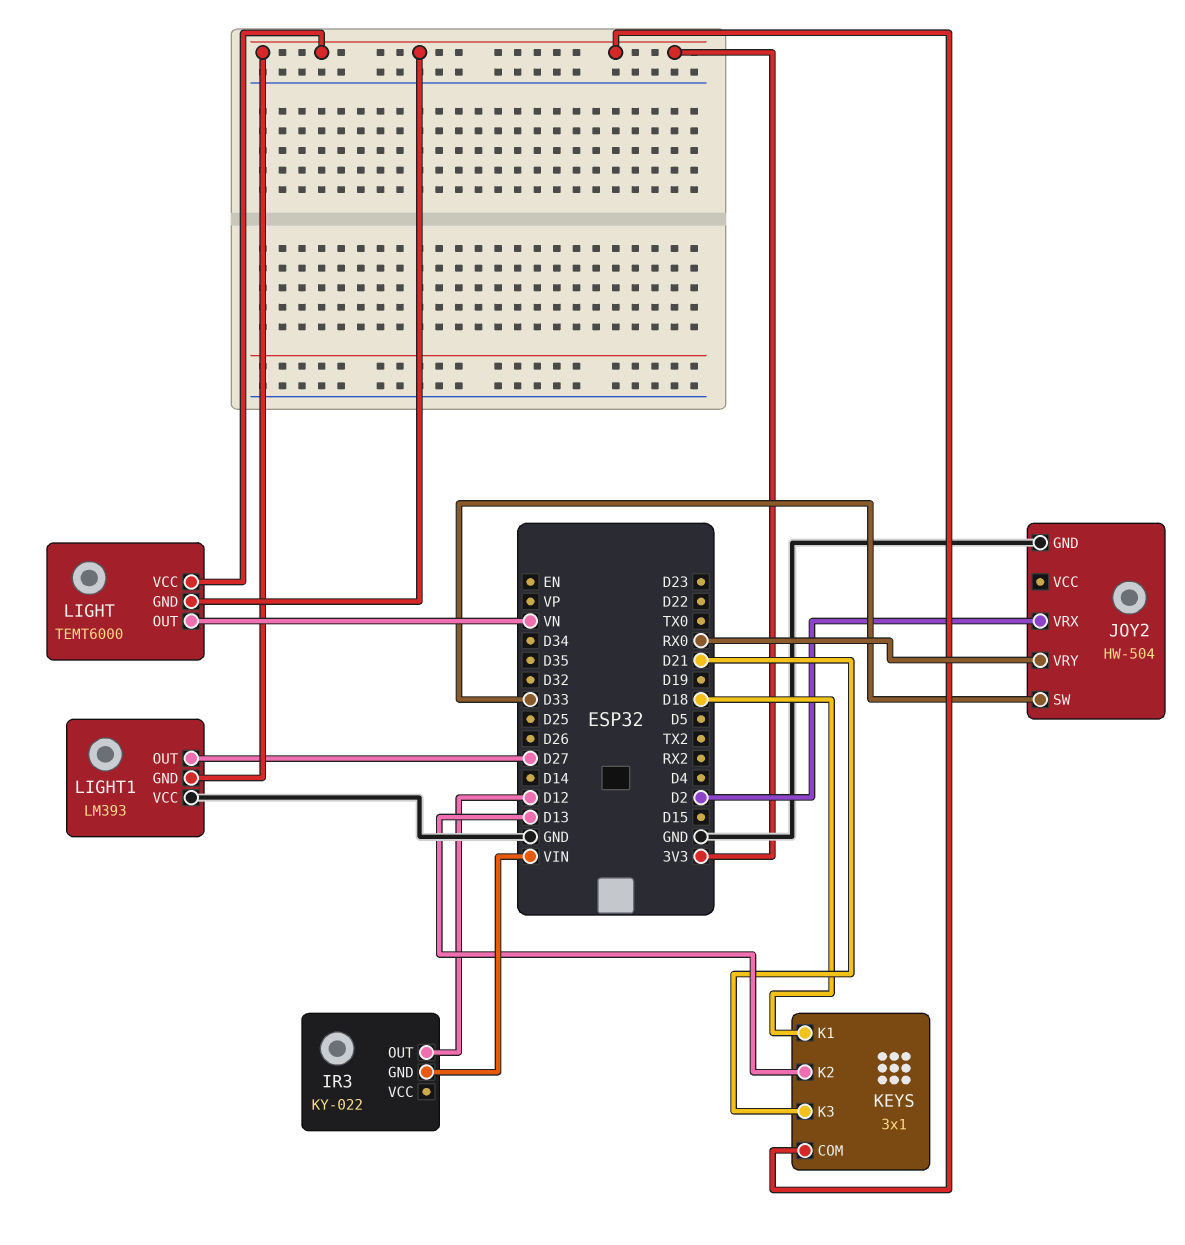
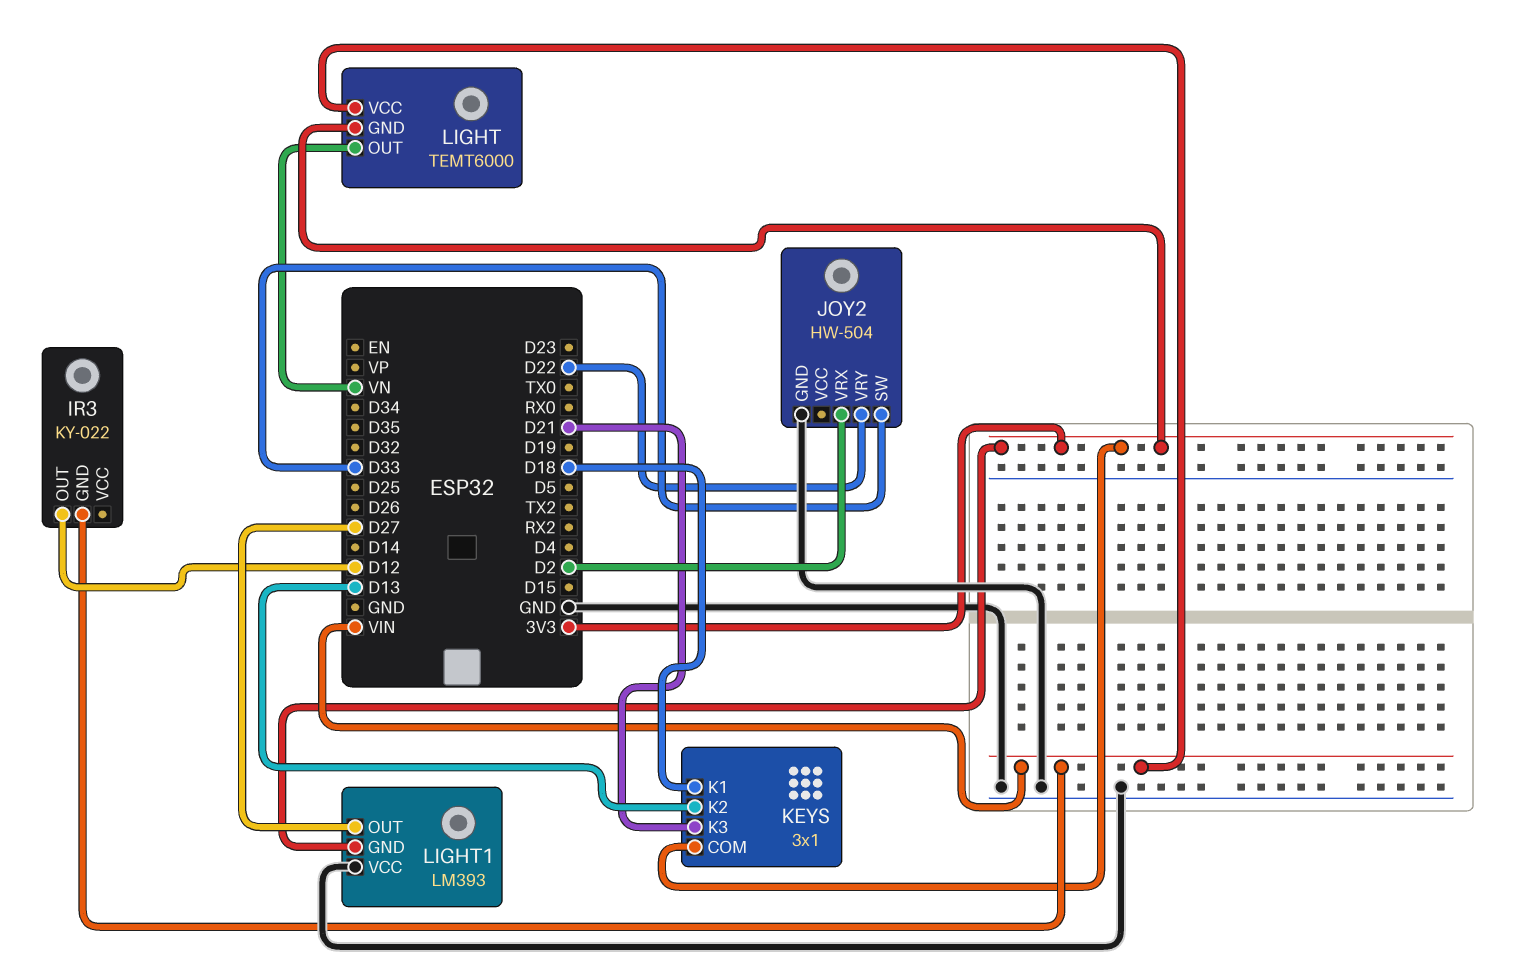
JOY2 pin VRY: RX0 -> D22
LIGHT pin VCC: 3V3 -> VIN

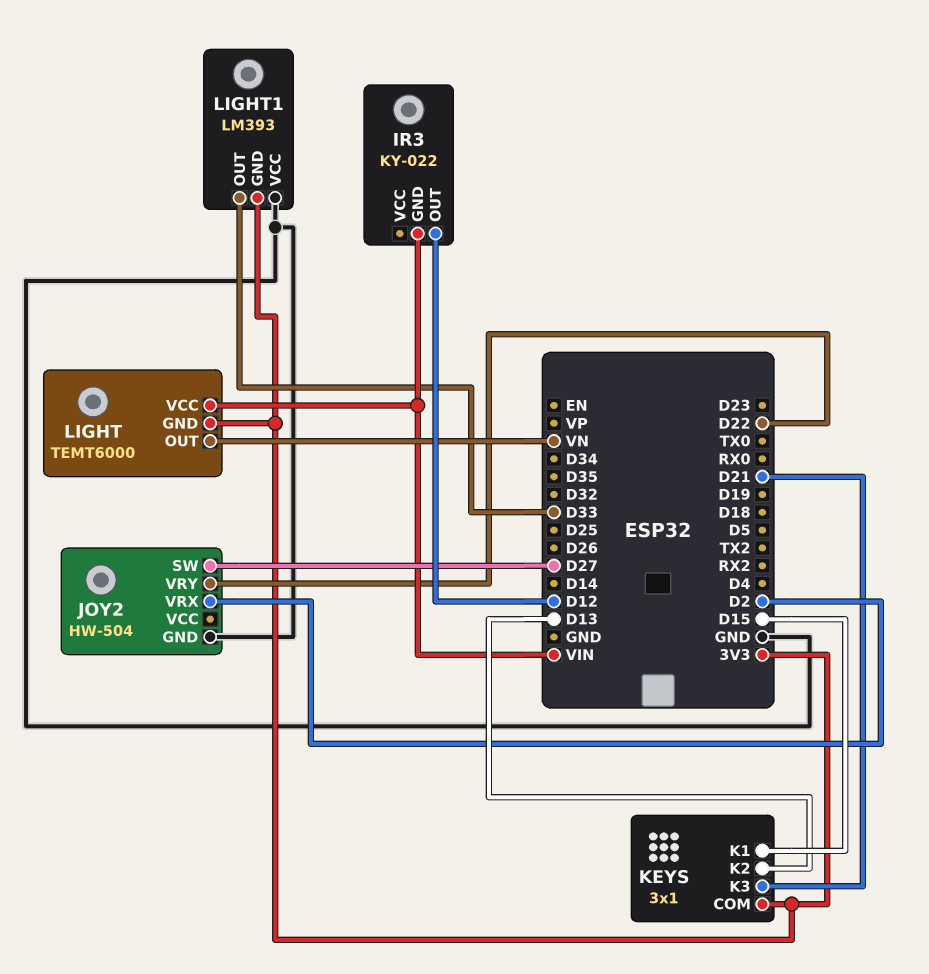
JOY2 pin SW: D33 -> D27
KEYS pin K1: D18 -> D15
LIGHT1 pin OUT: D27 -> D33

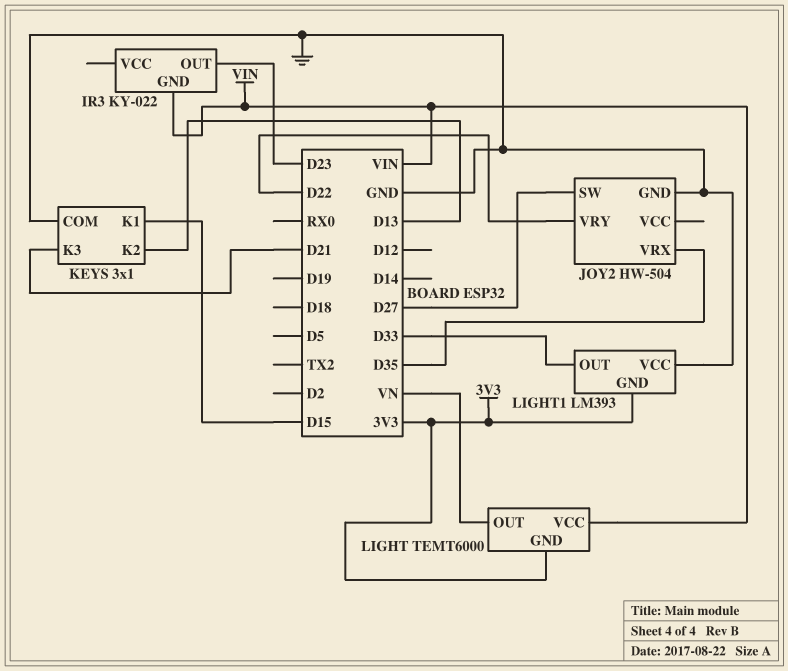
IR3 pin OUT: D12 -> D23
JOY2 pin VRX: D2 -> D35
KEYS pin COM: 3V3 -> GND

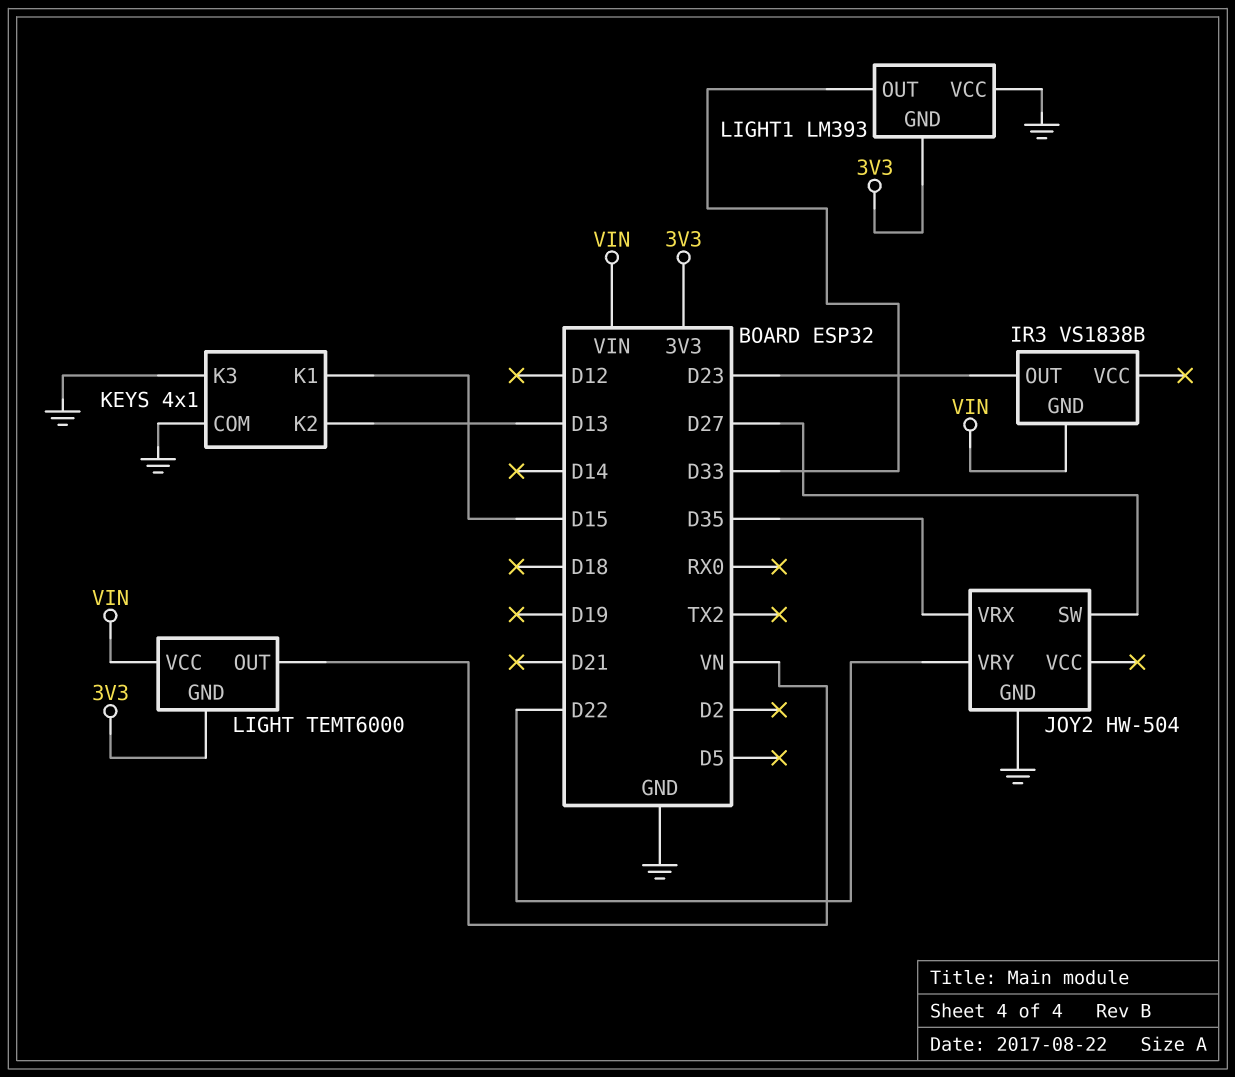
IR3: KY-022 -> VS1838B
KEYS: 3x1 -> 4x1
KEYS pin K3: D21 -> GND

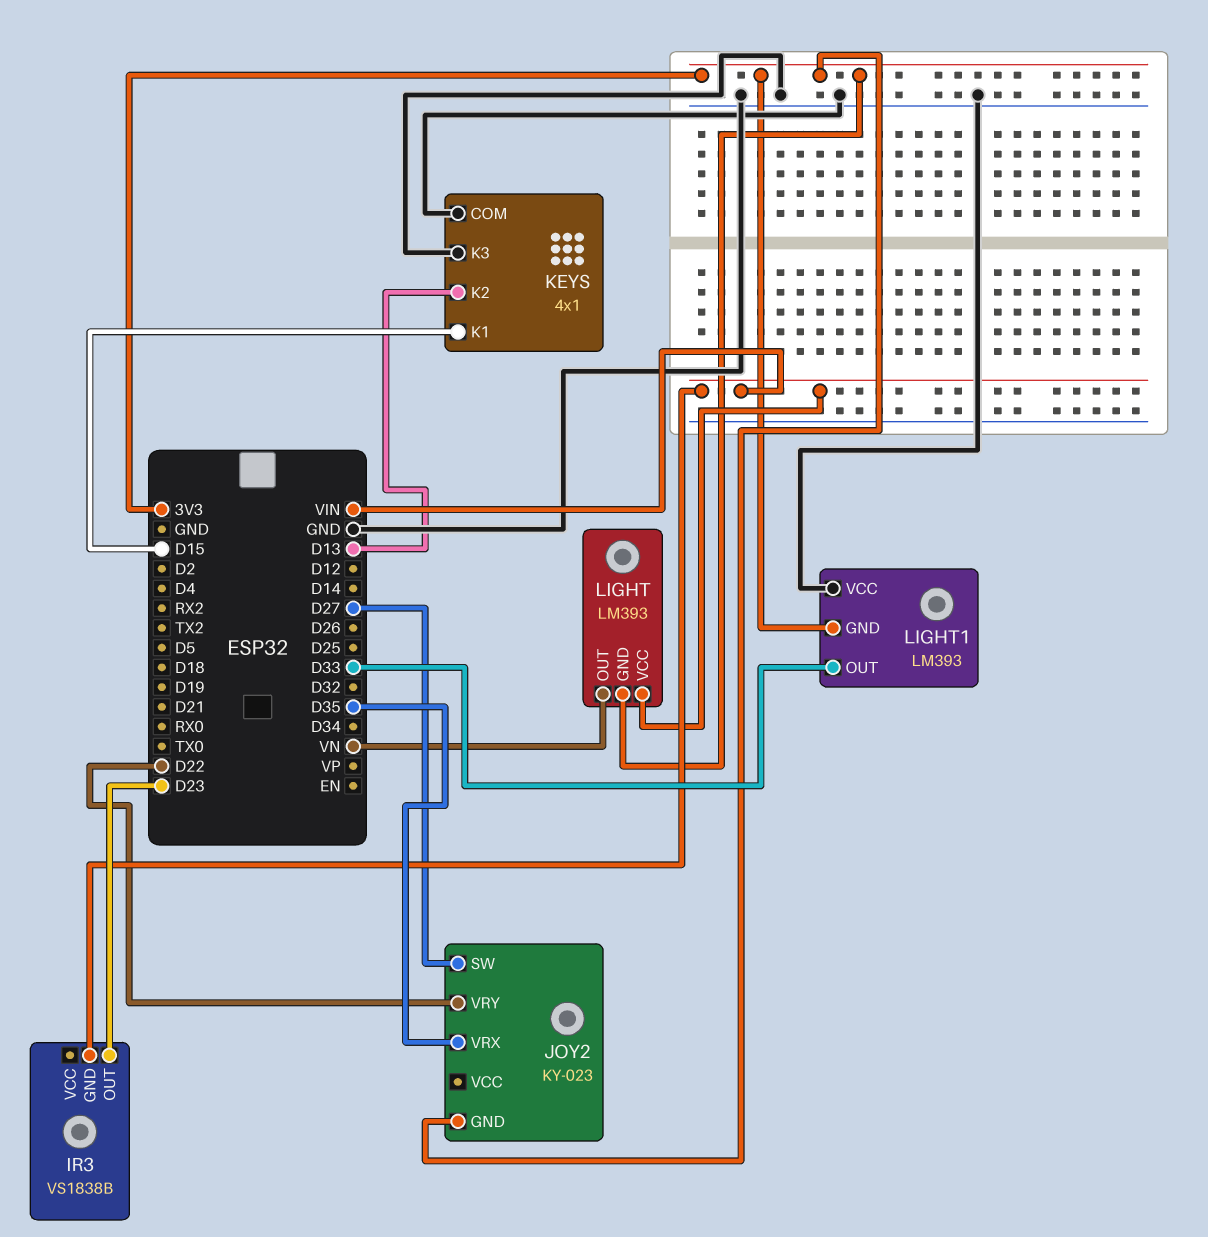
JOY2: HW-504 -> KY-023
JOY2 pin GND: GND -> 3V3
LIGHT: TEMT6000 -> LM393

